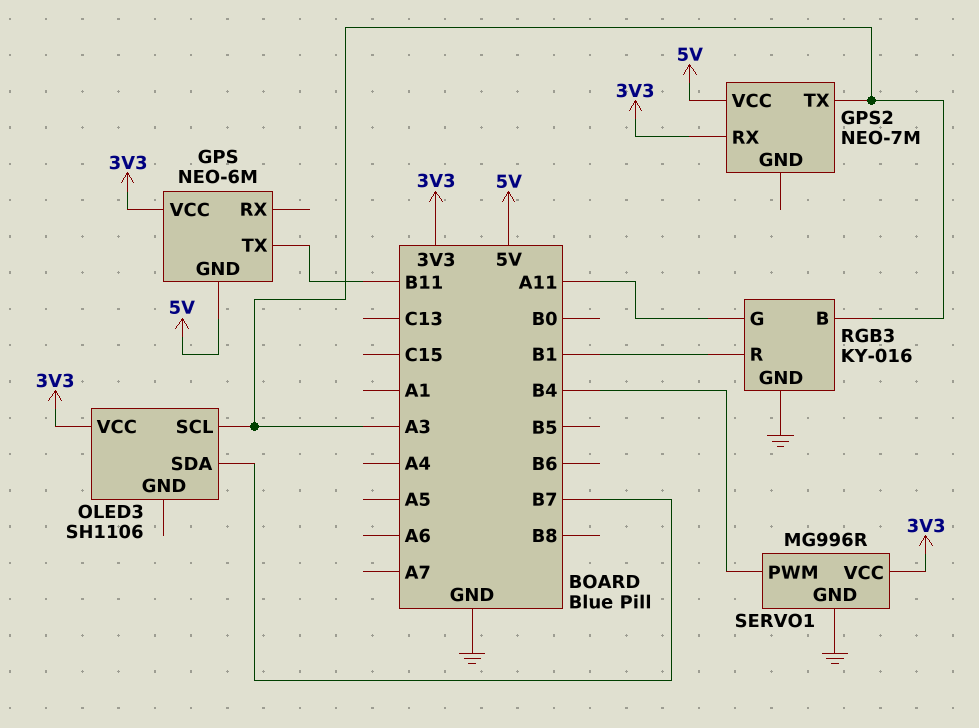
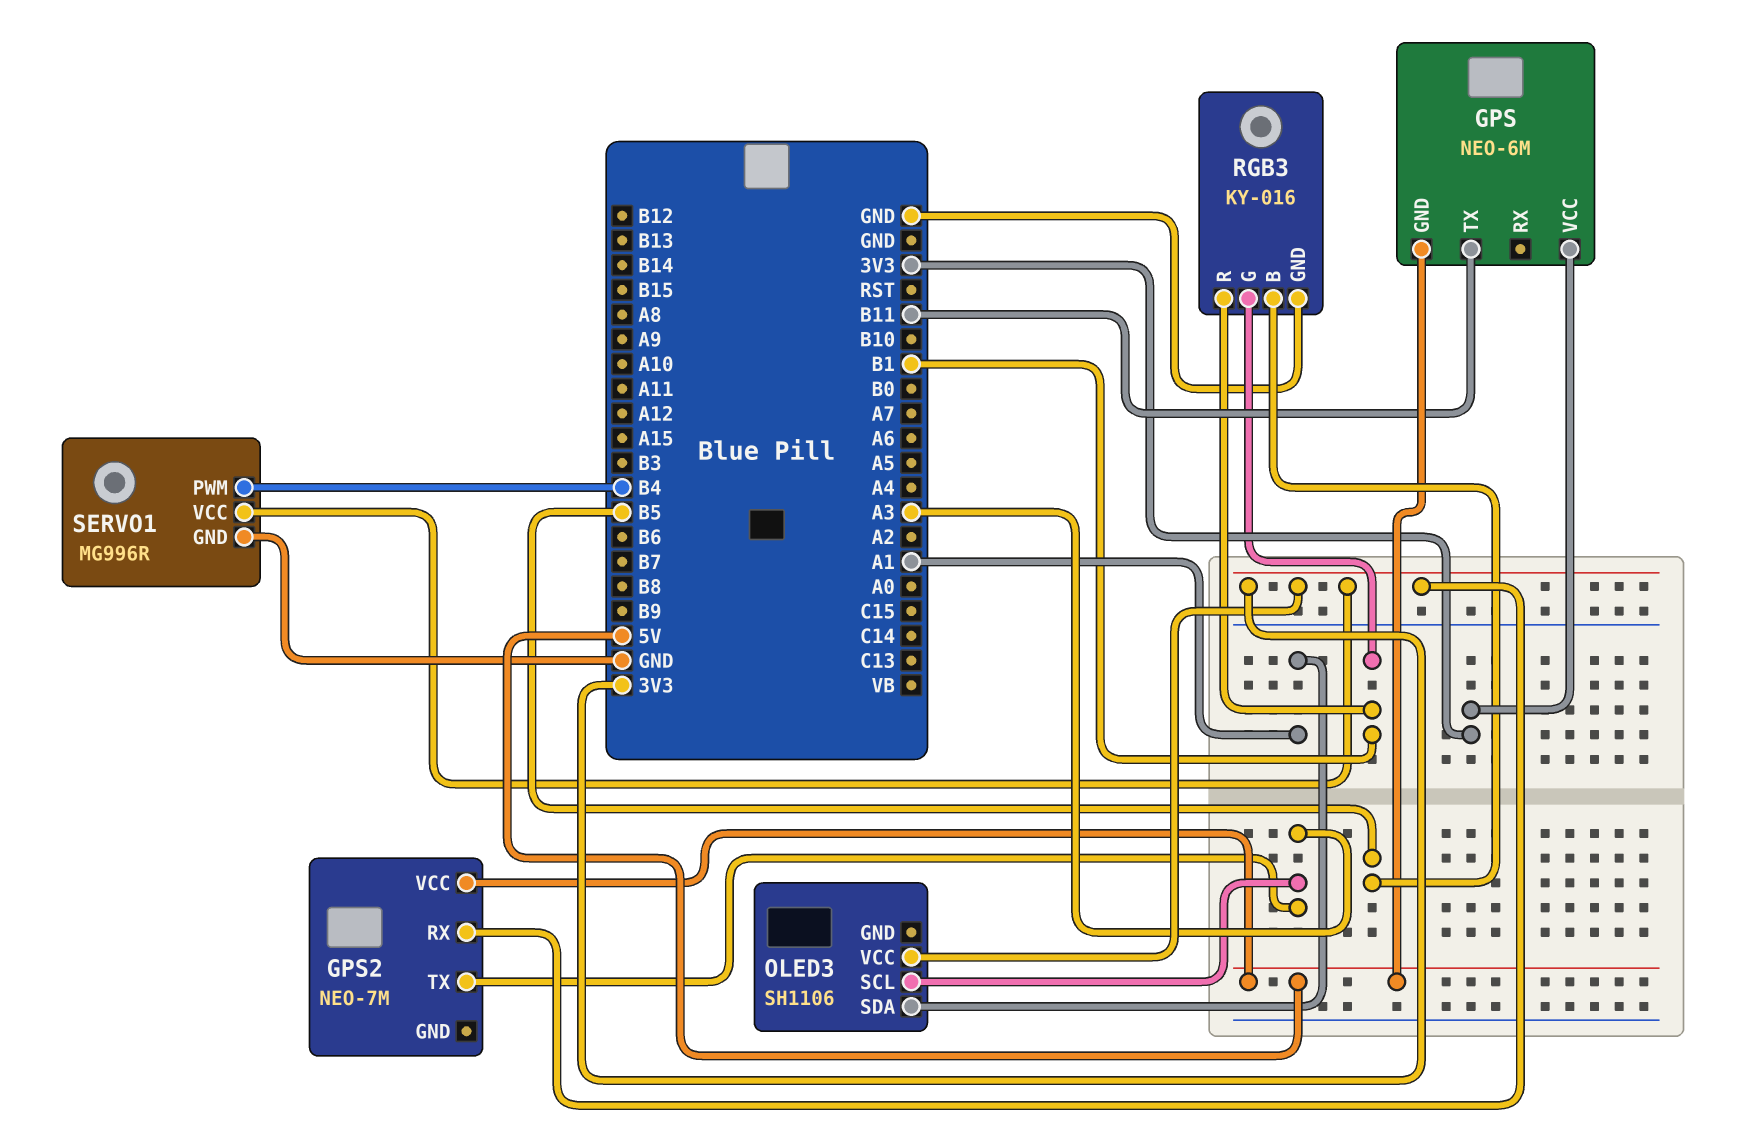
OLED3 pin SDA: B7 -> A1
RGB3 pin B: A3 -> B5
RGB3 pin G: A11 -> B1

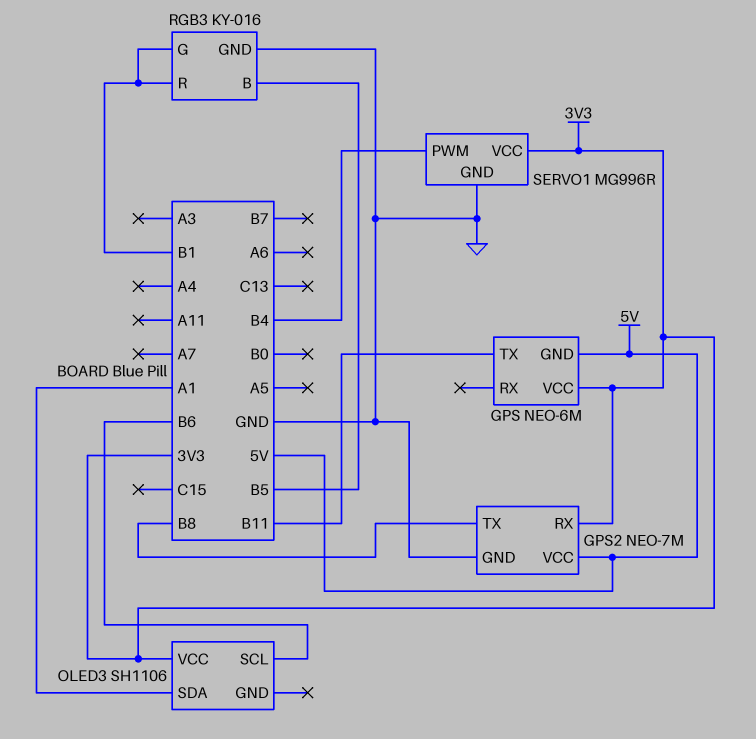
GPS2 pin GND: none -> GND
GPS2 pin TX: A3 -> B8
OLED3 pin SCL: A3 -> B6

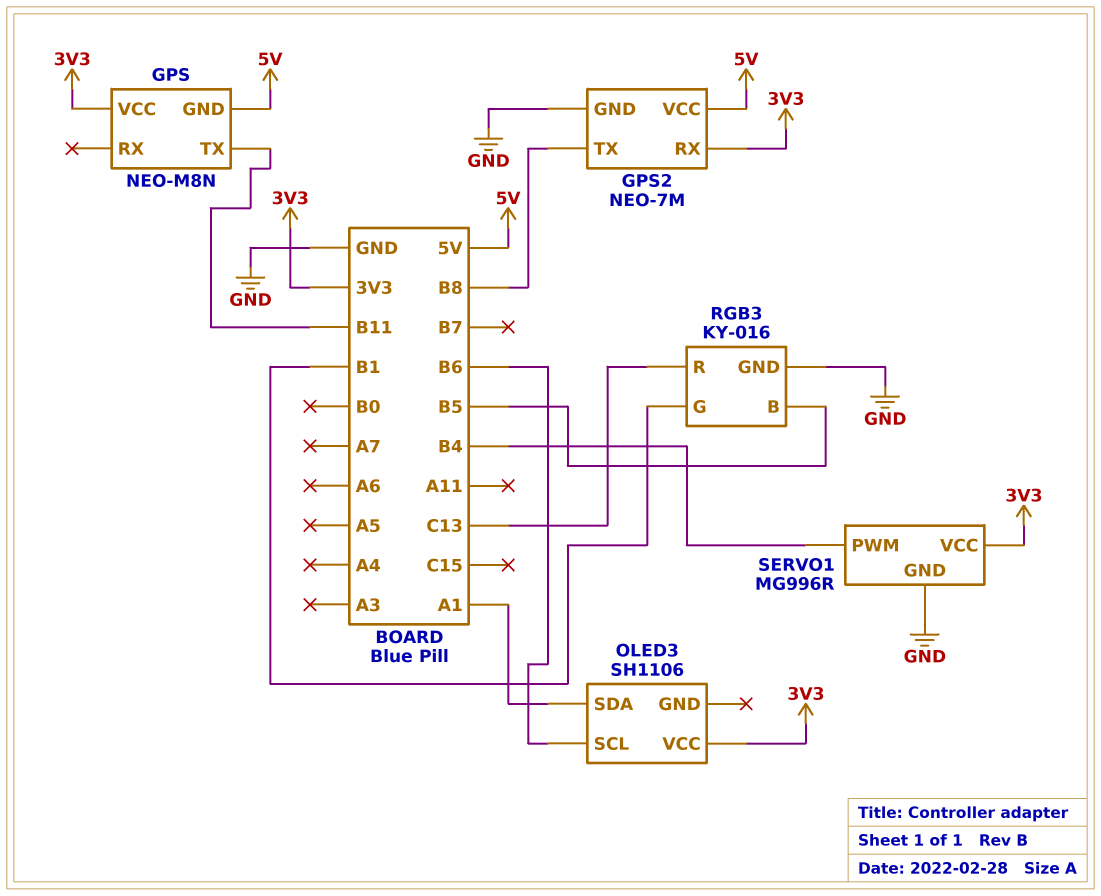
GPS: NEO-6M -> NEO-M8N
RGB3 pin R: B1 -> C13

